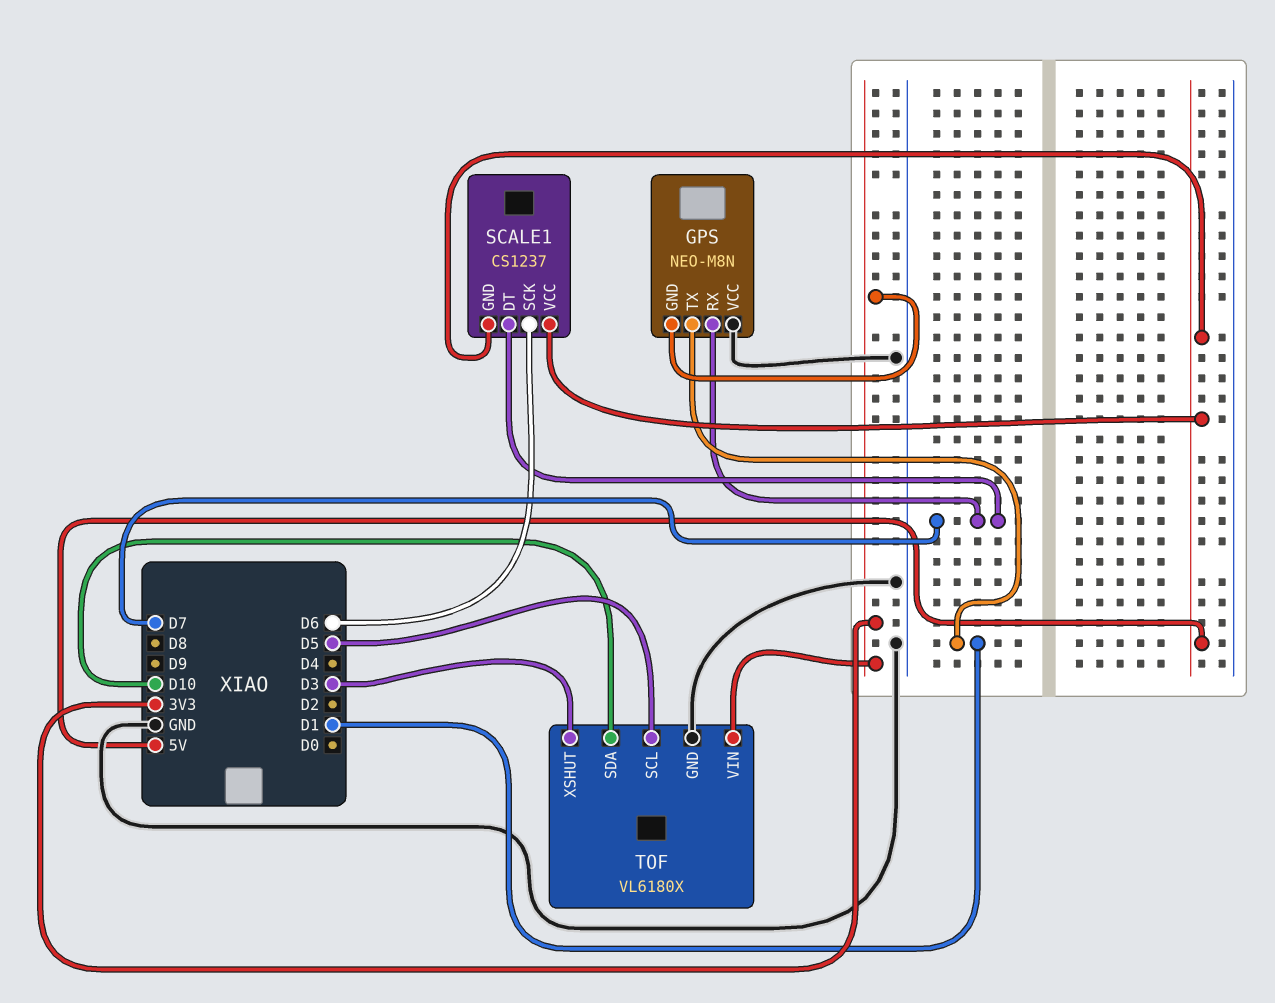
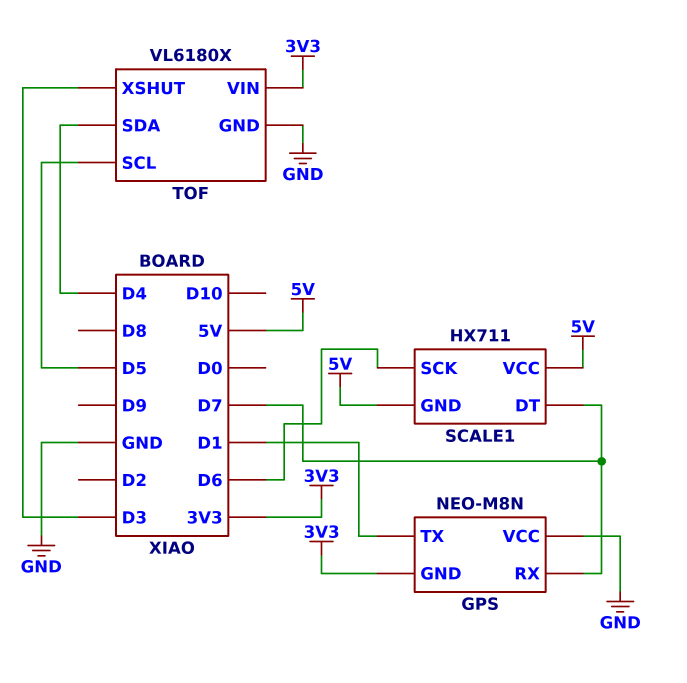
SCALE1: CS1237 -> HX711
TOF pin SDA: D10 -> D4

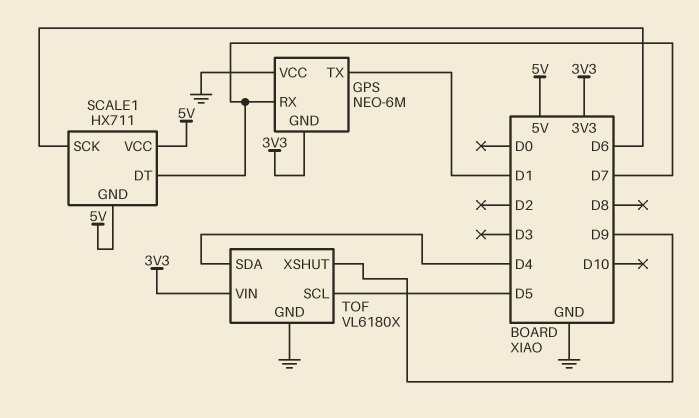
GPS: NEO-M8N -> NEO-6M
TOF pin XSHUT: D3 -> D9

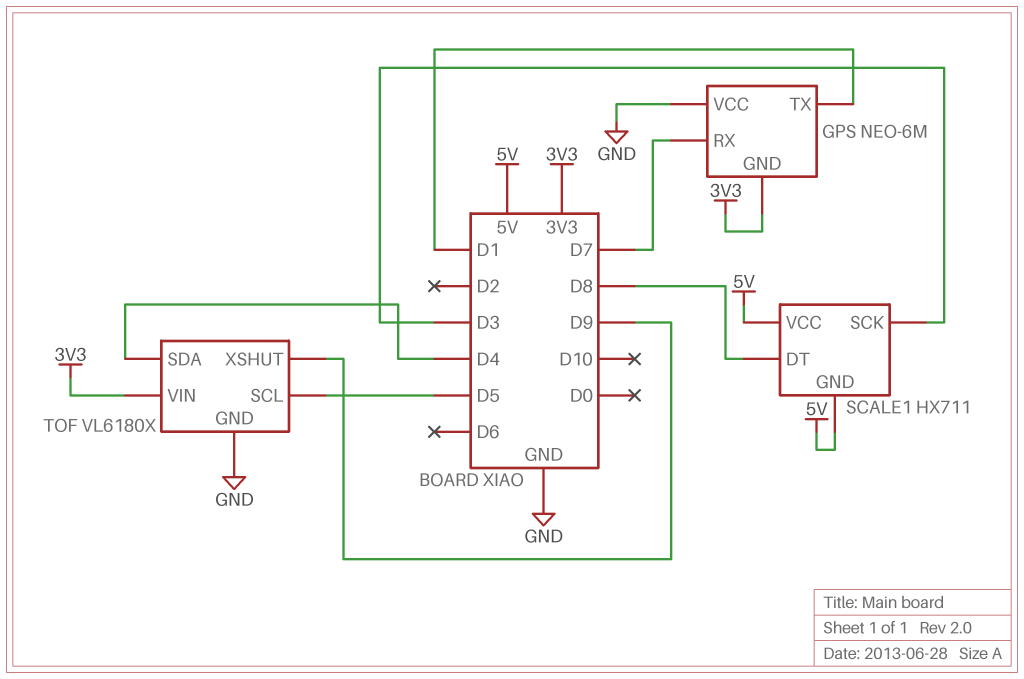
SCALE1 pin DT: D7 -> D8
SCALE1 pin SCK: D6 -> D3

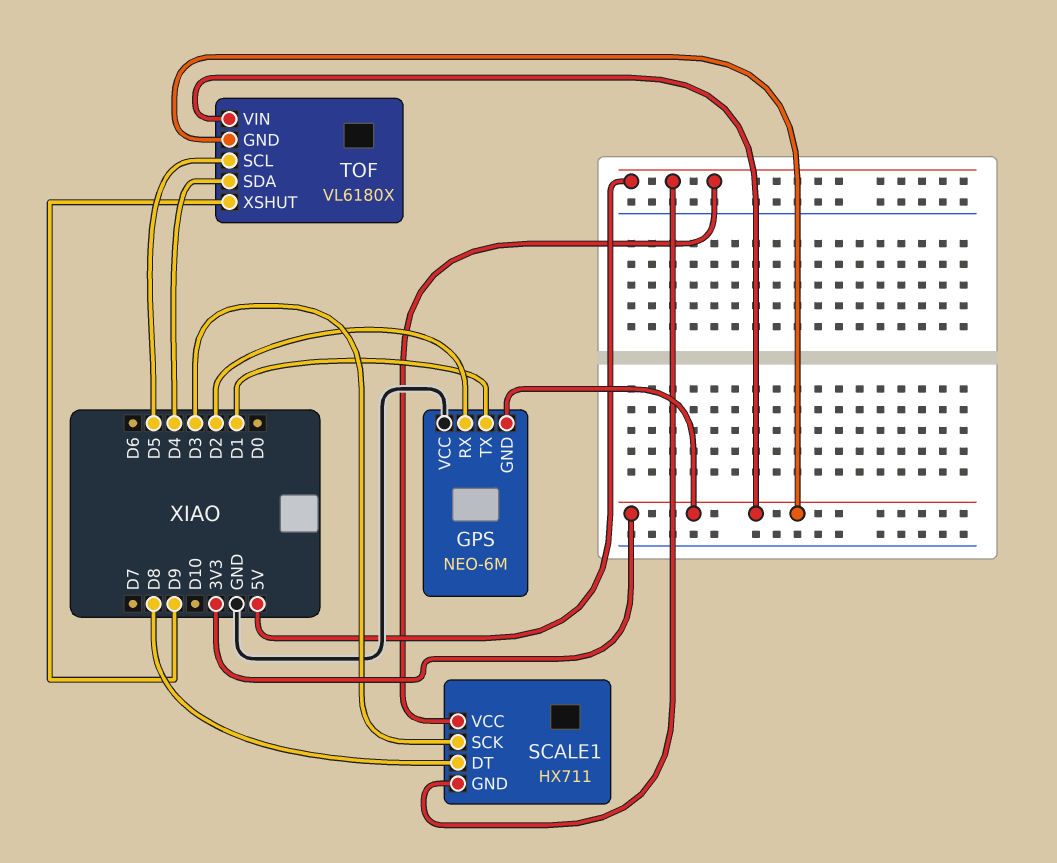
GPS pin RX: D7 -> D2
TOF pin GND: GND -> 3V3

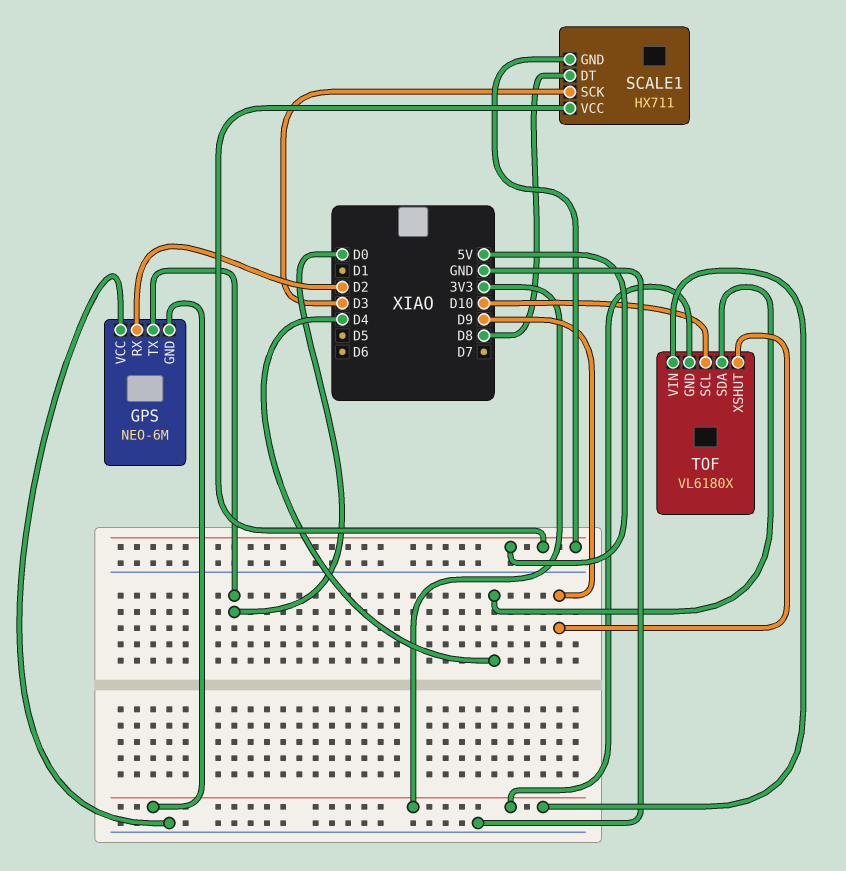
GPS pin TX: D1 -> D0
TOF pin SCL: D5 -> D10

